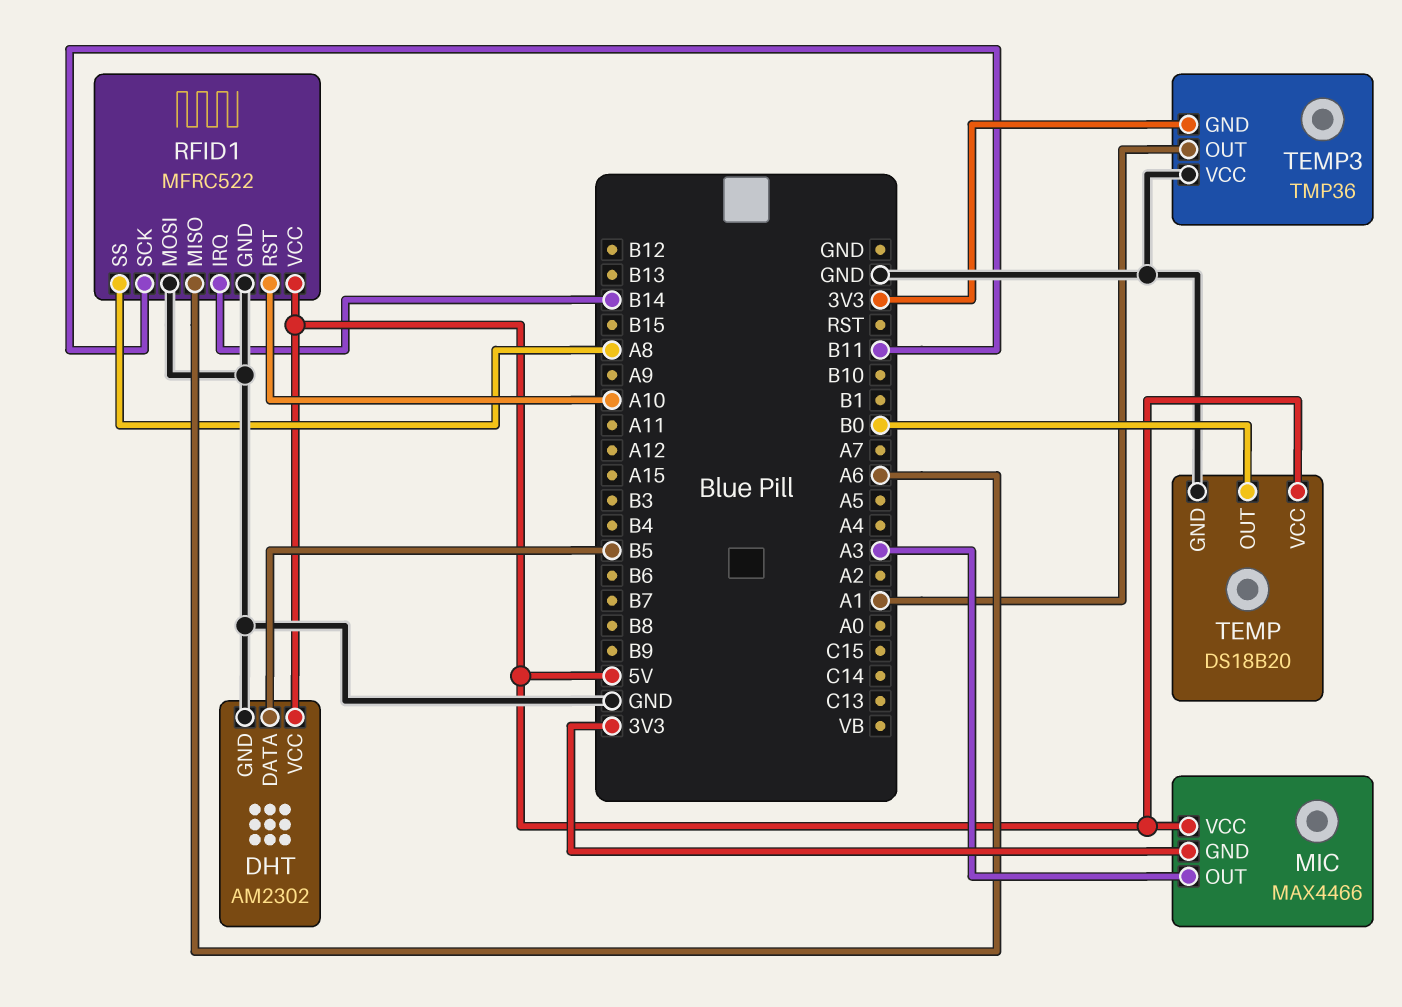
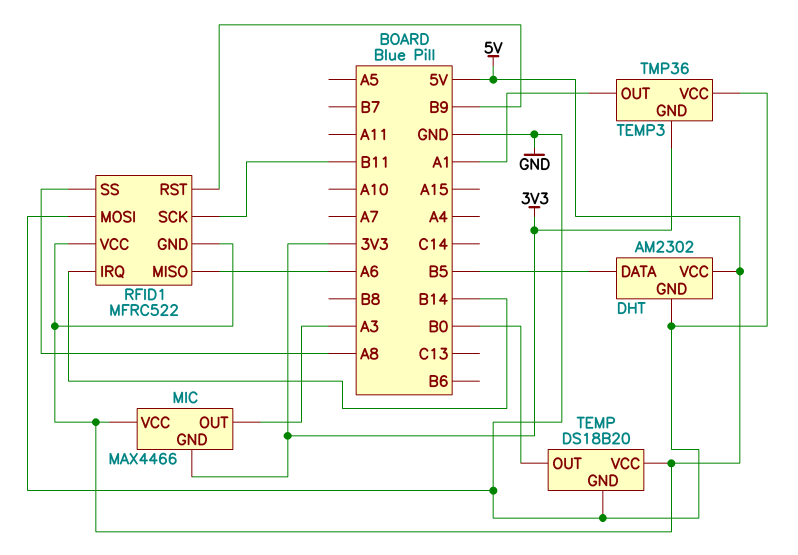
RFID1 pin GND: GND -> 5V
RFID1 pin RST: A10 -> B9

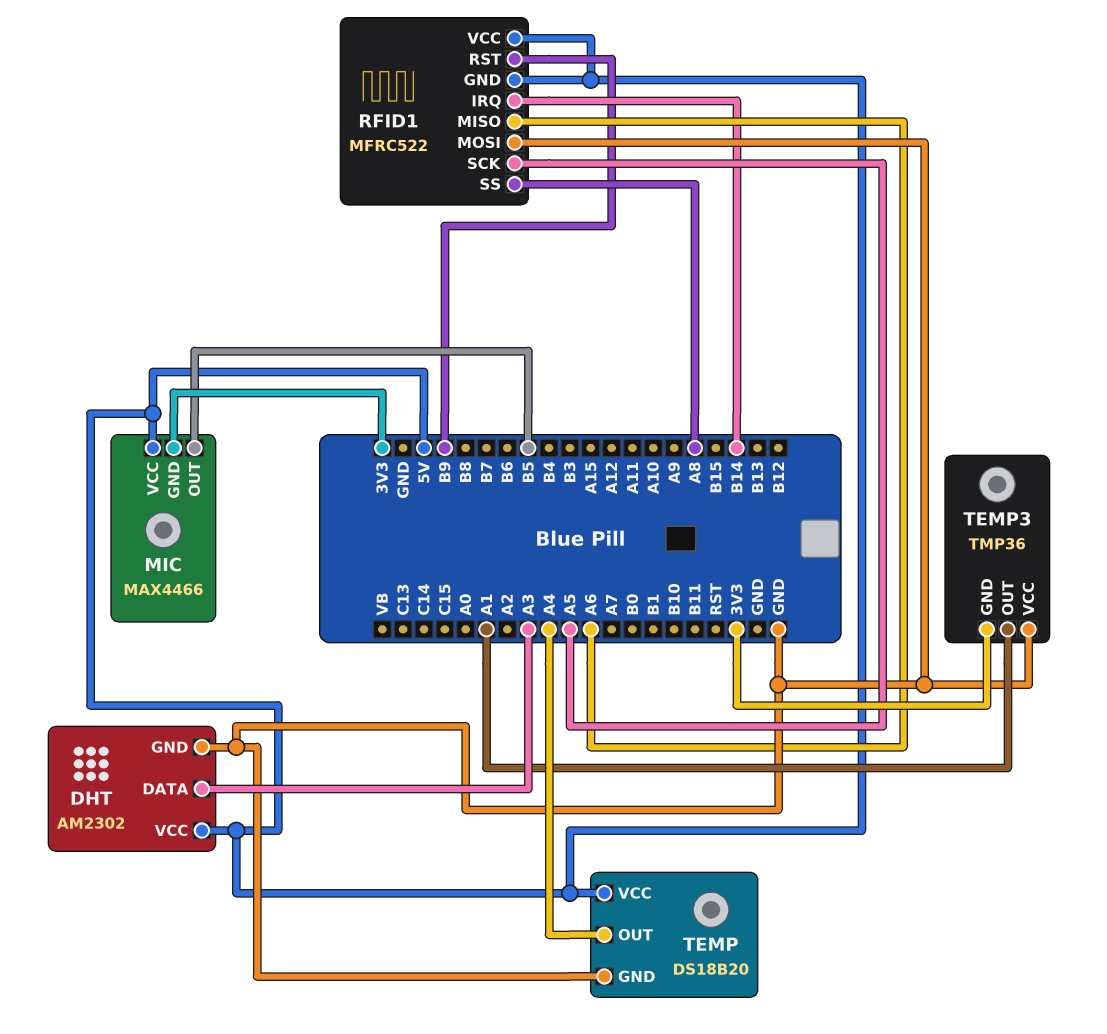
DHT pin DATA: B5 -> A3
MIC pin OUT: A3 -> B5
RFID1 pin SCK: B11 -> A5
TEMP pin OUT: B0 -> A4

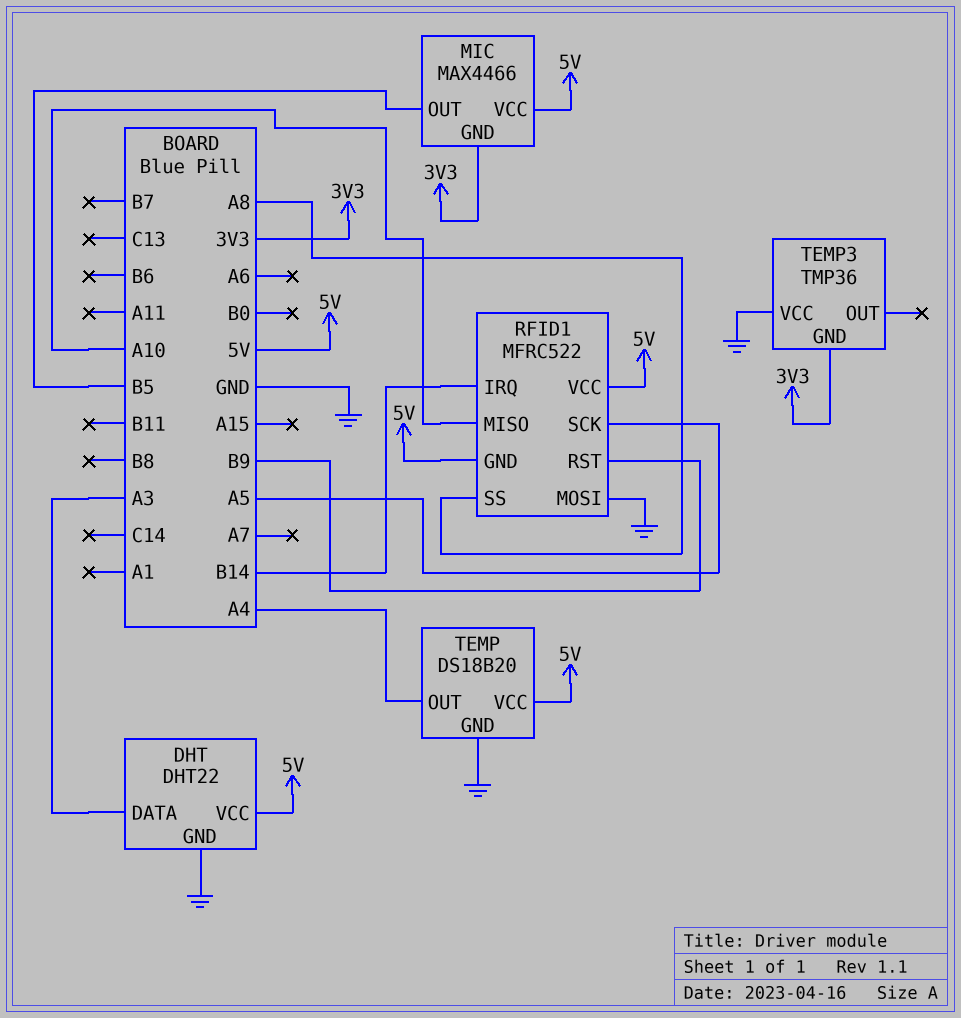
DHT: AM2302 -> DHT22
RFID1 pin MISO: A6 -> A10
TEMP3 pin OUT: A1 -> none

